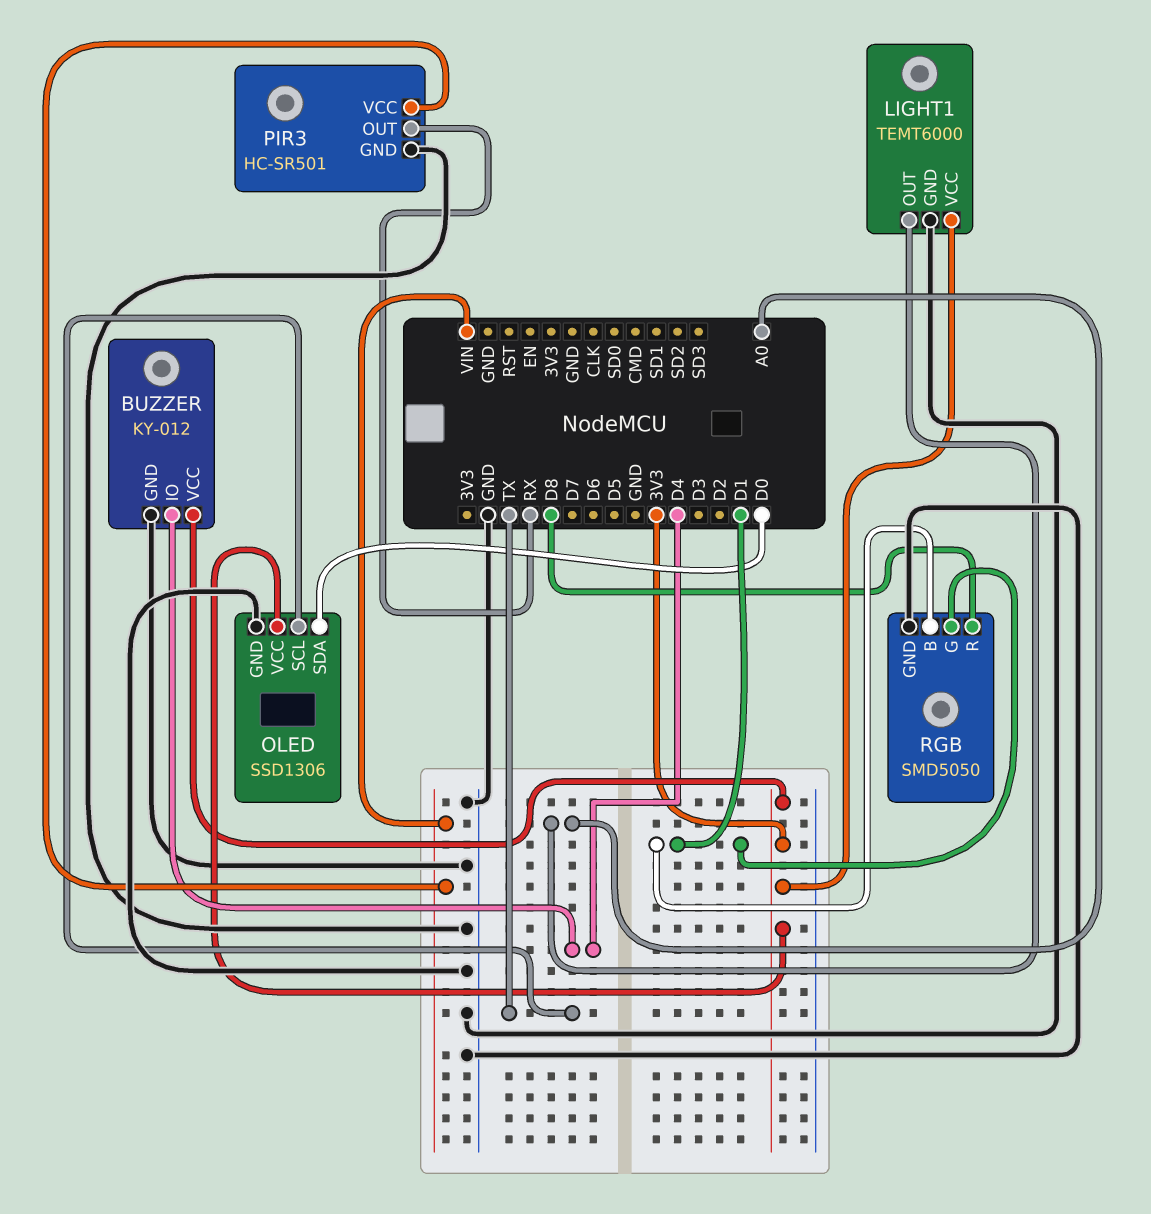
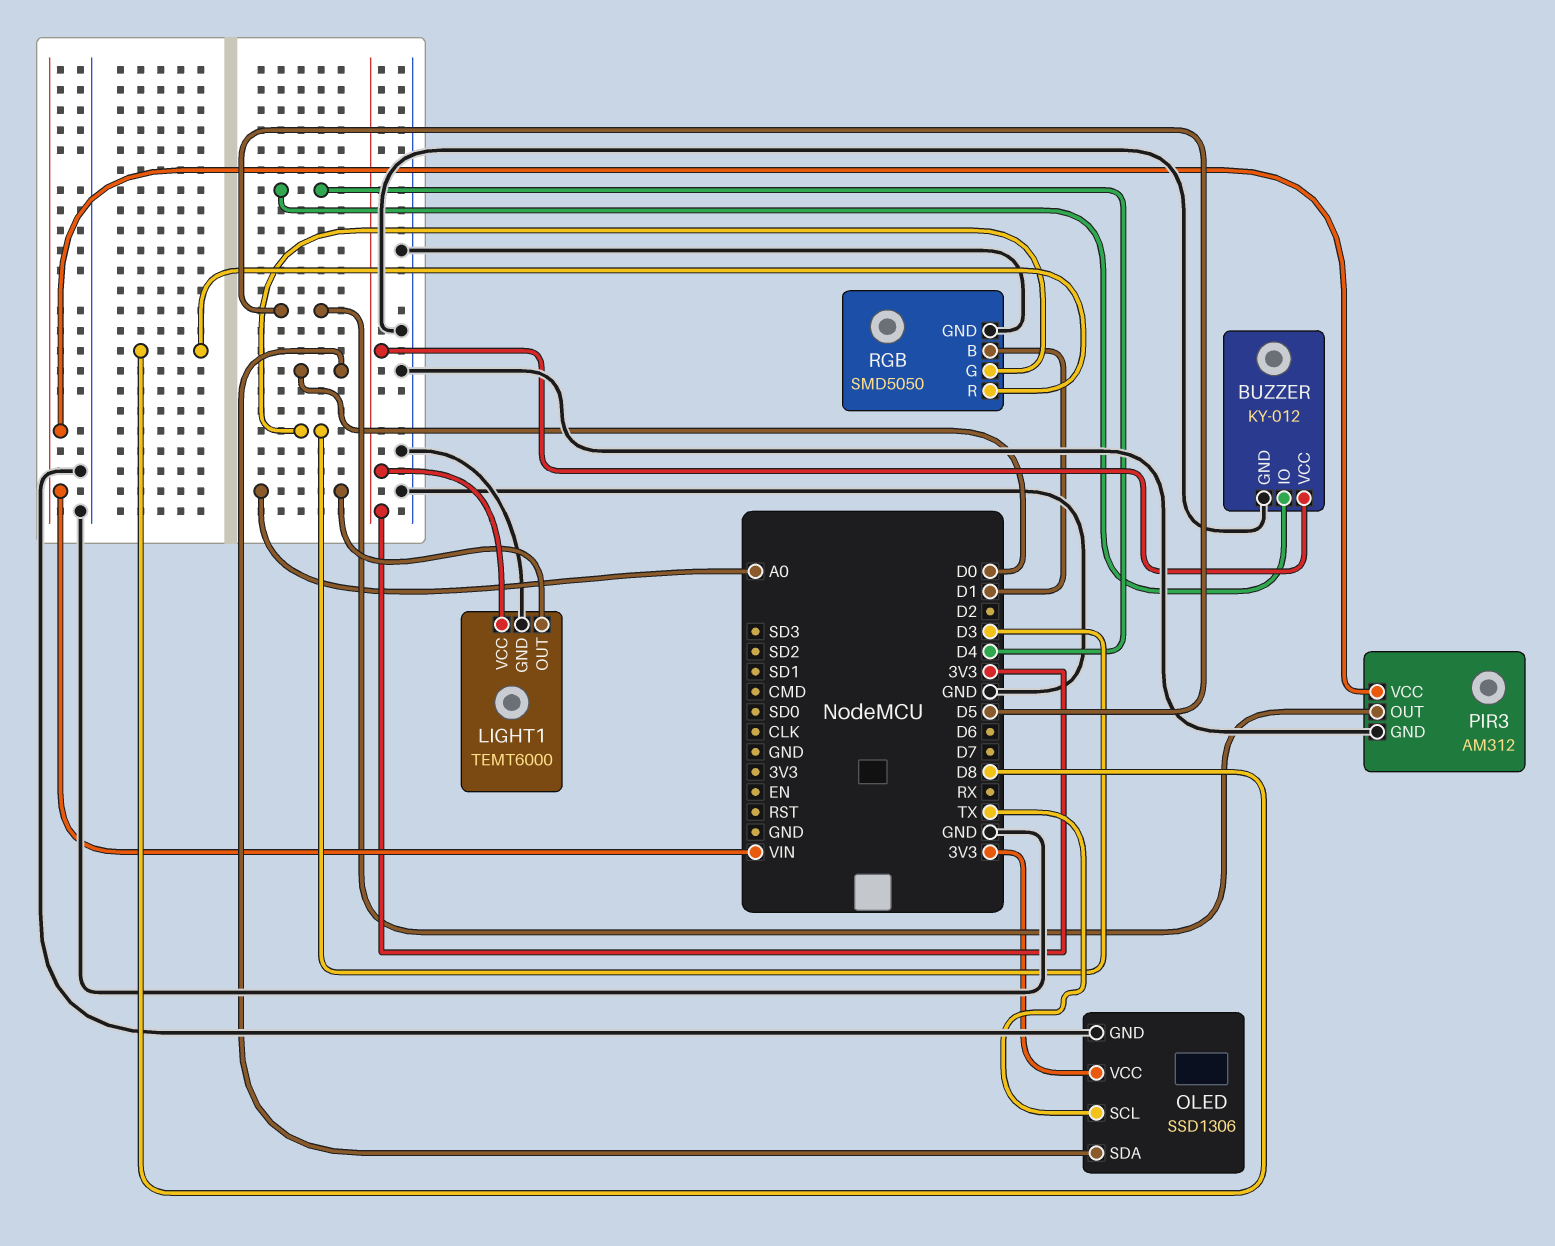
PIR3: HC-SR501 -> AM312
PIR3 pin OUT: RX -> D5
RGB pin G: D1 -> D3

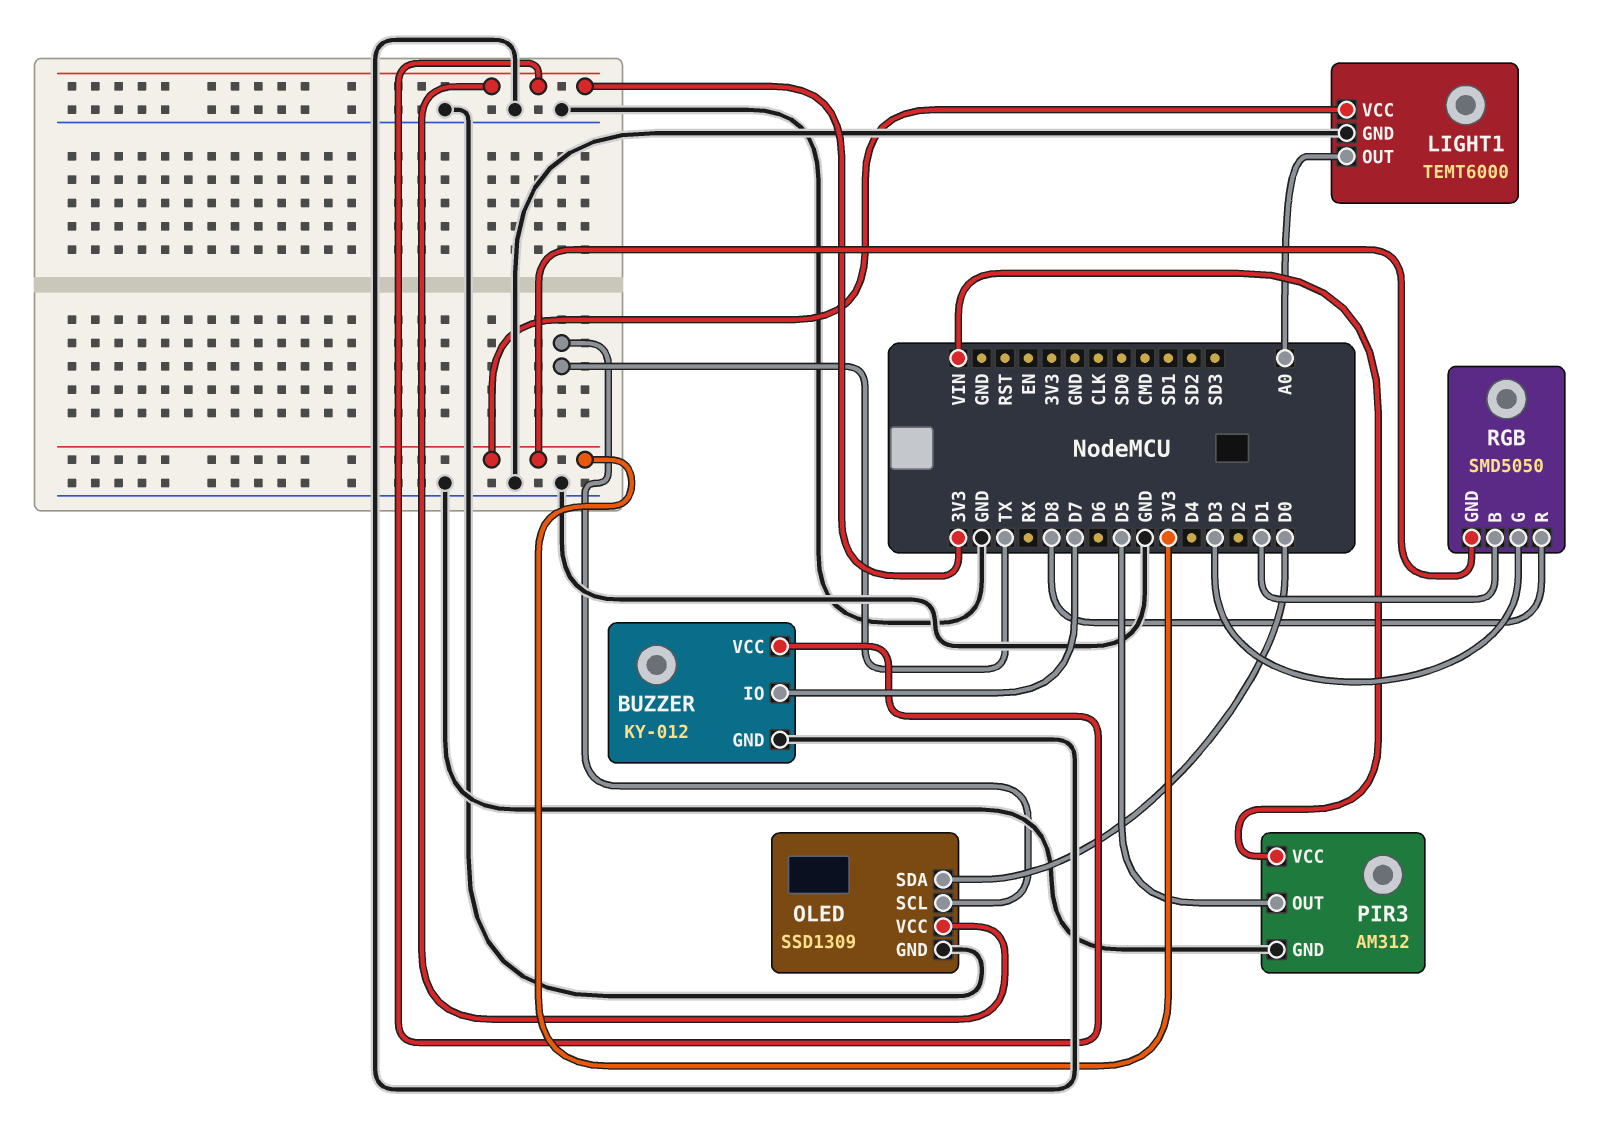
BUZZER pin IO: D4 -> D7
OLED: SSD1306 -> SSD1309
RGB pin GND: GND -> 3V3

